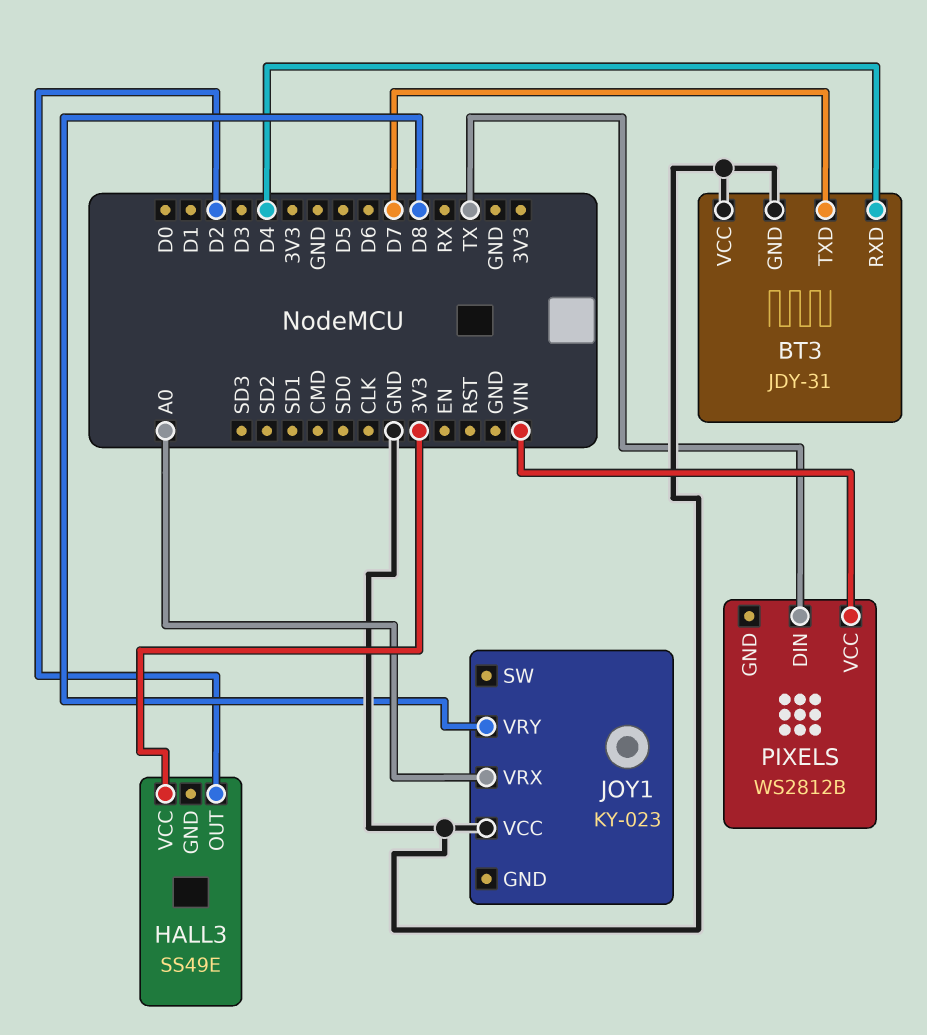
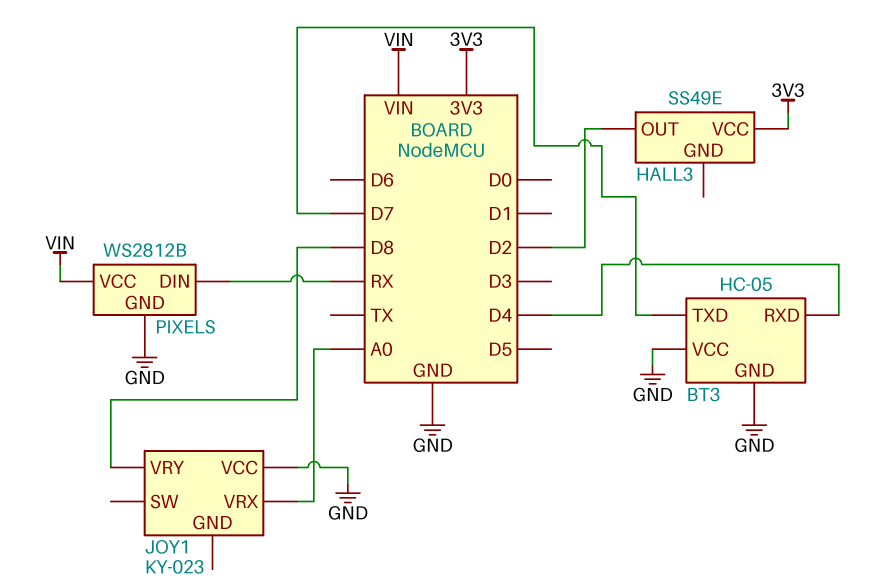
BT3: JDY-31 -> HC-05
PIXELS pin DIN: TX -> RX
PIXELS pin GND: none -> GND

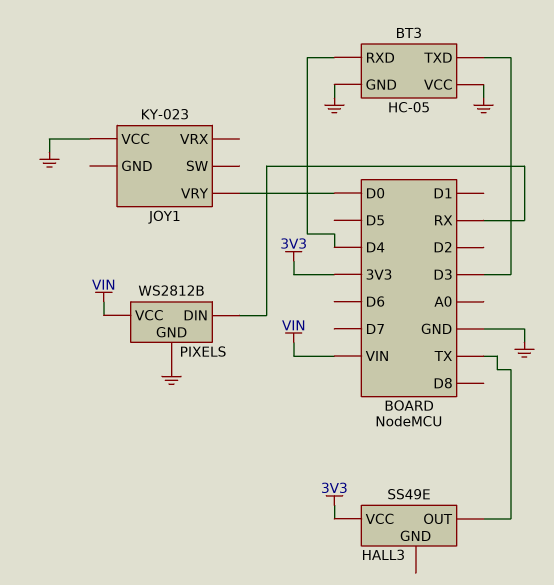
BT3 pin TXD: D7 -> D3
HALL3 pin OUT: D2 -> TX
JOY1 pin VRX: A0 -> none
JOY1 pin VRY: D8 -> D0

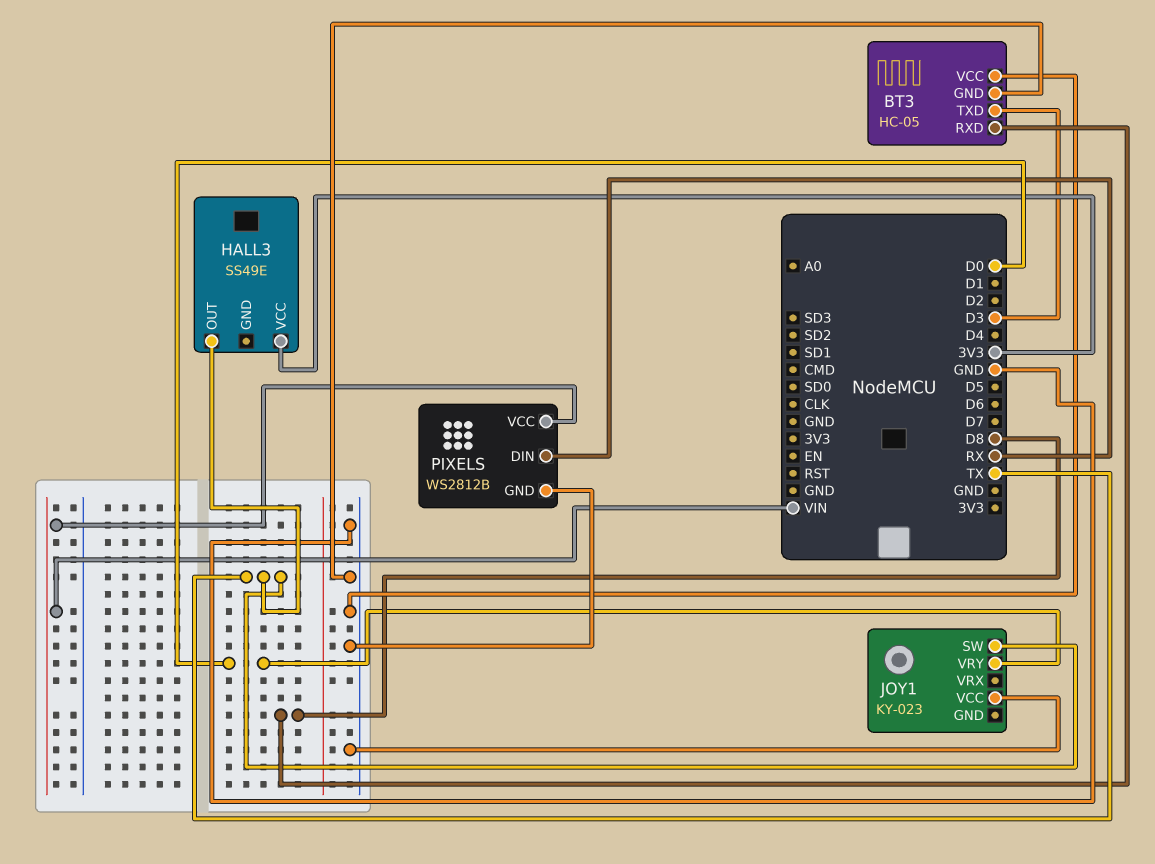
BT3 pin RXD: D4 -> D8
JOY1 pin SW: none -> TX

